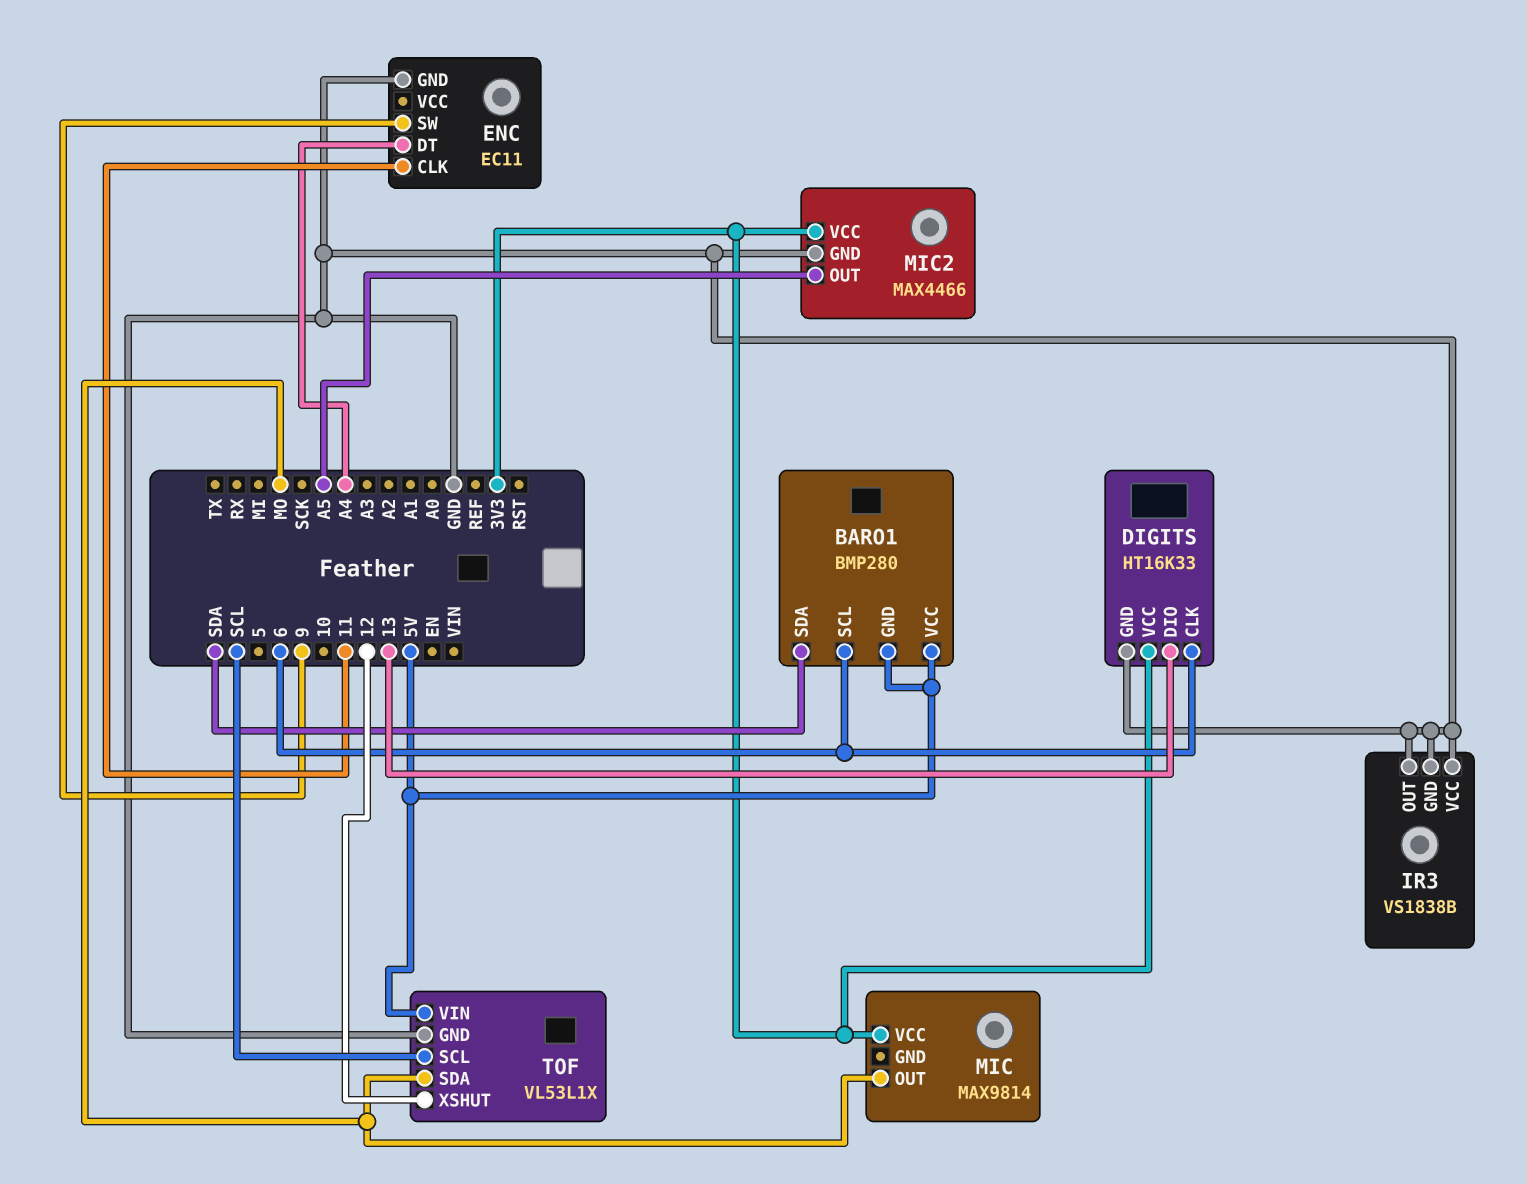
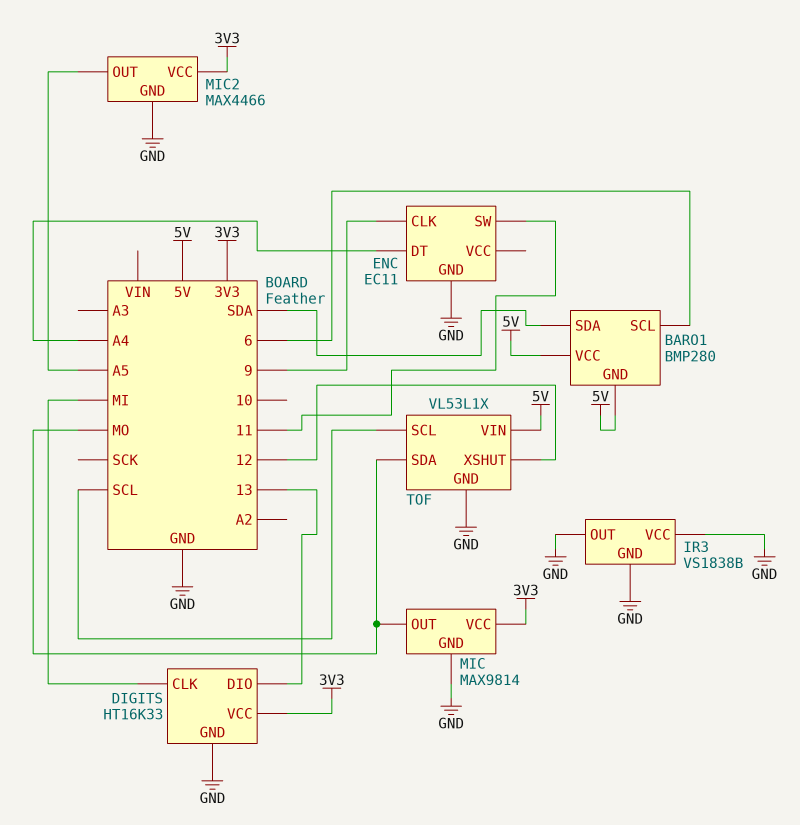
DIGITS pin CLK: 6 -> MI
ENC pin CLK: 11 -> 9
ENC pin SW: 9 -> 11
MIC pin GND: none -> GND

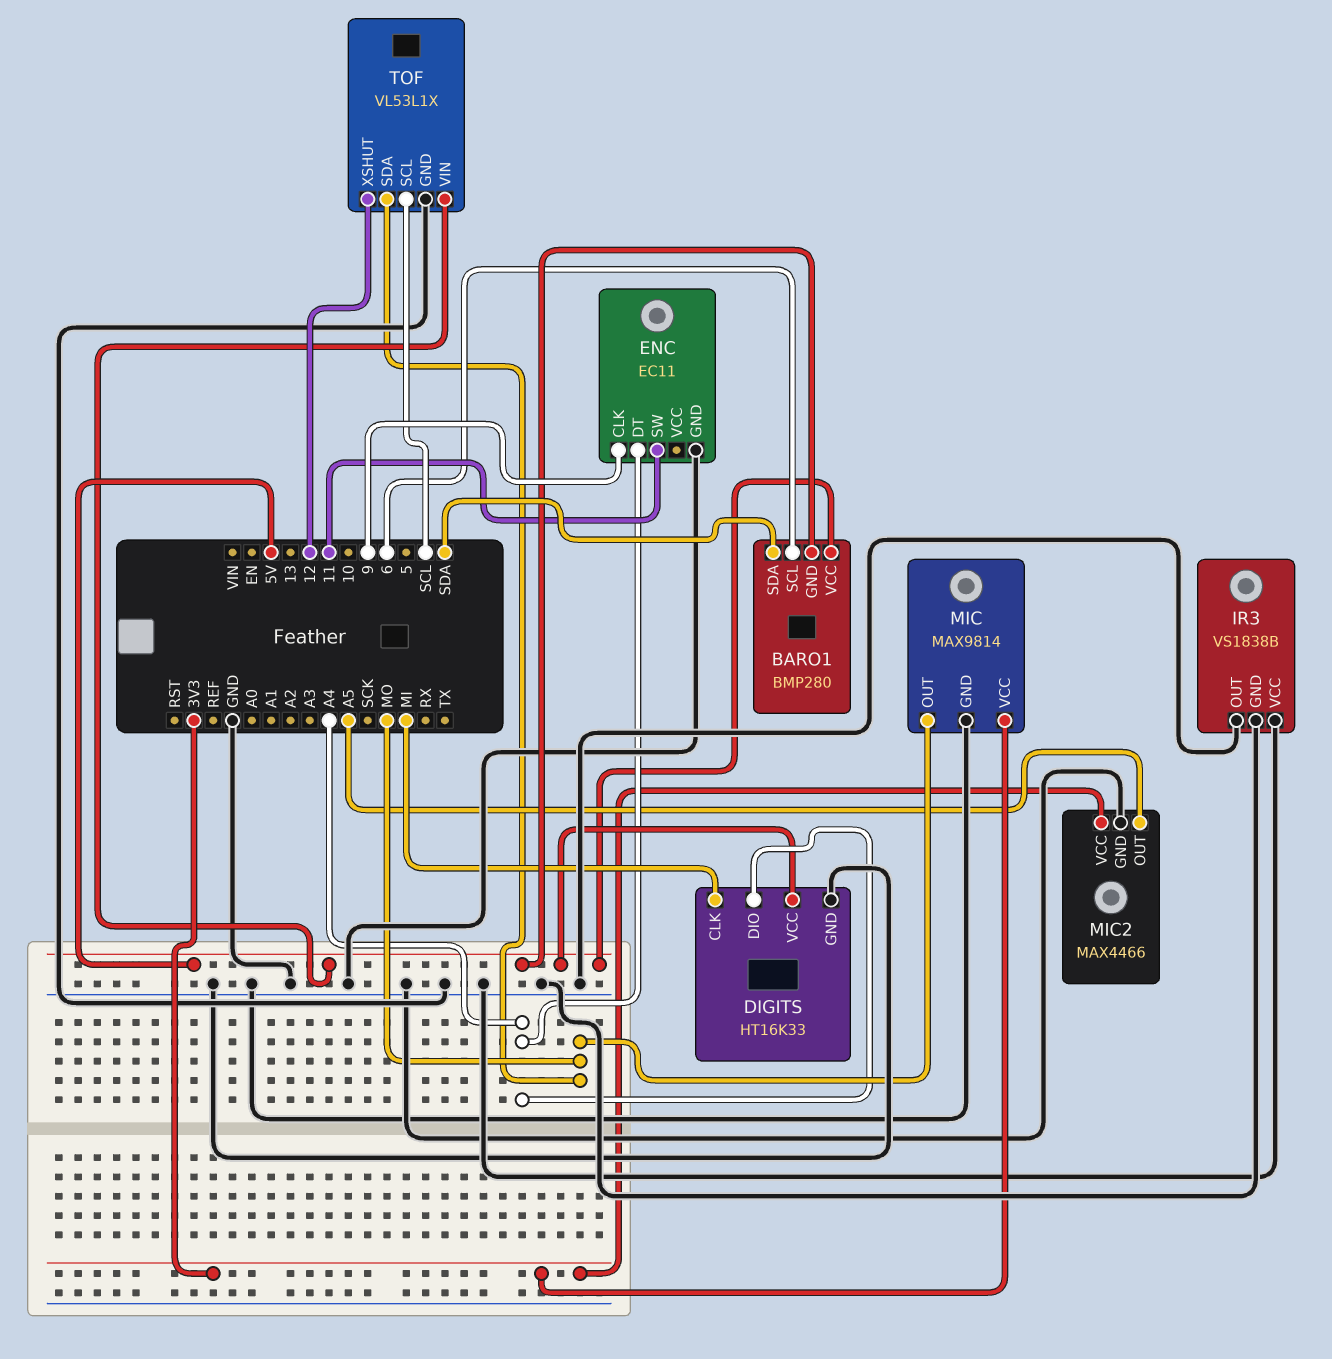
DIGITS pin DIO: 13 -> A4
DIGITS pin VCC: 3V3 -> 5V

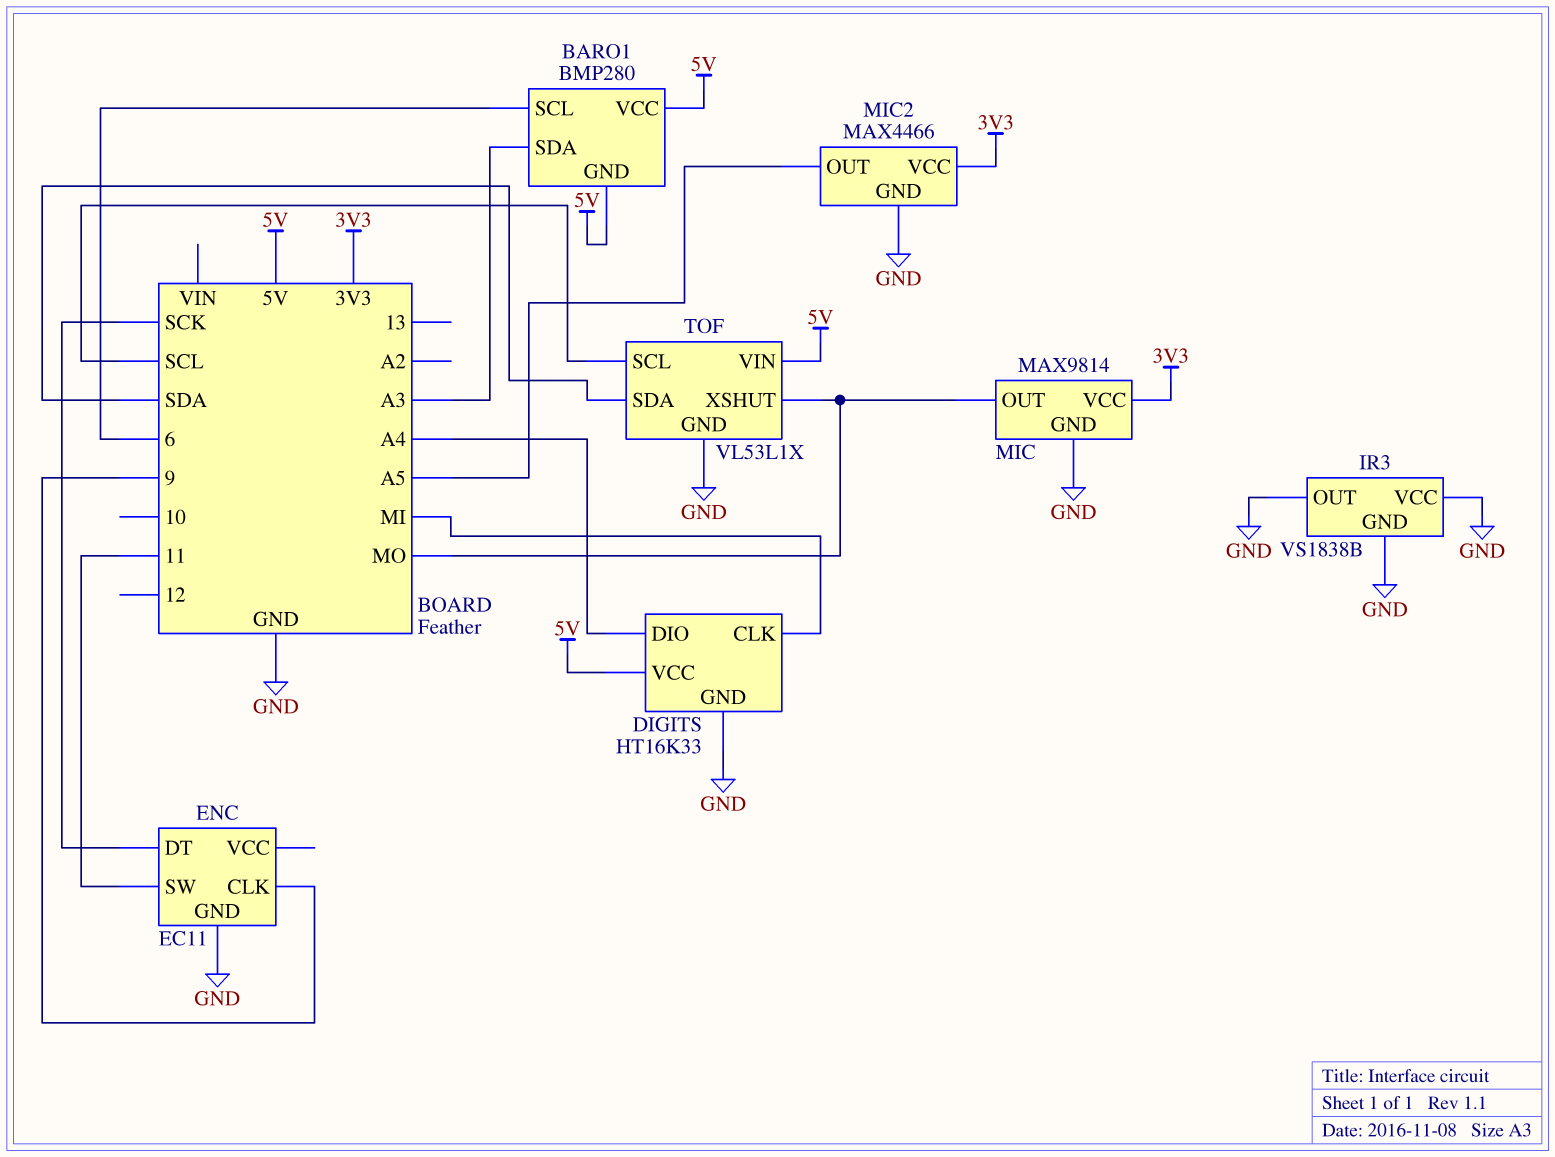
BARO1 pin SDA: SDA -> A3
ENC pin DT: A4 -> SCK
TOF pin SDA: MO -> SDA
TOF pin XSHUT: 12 -> MO

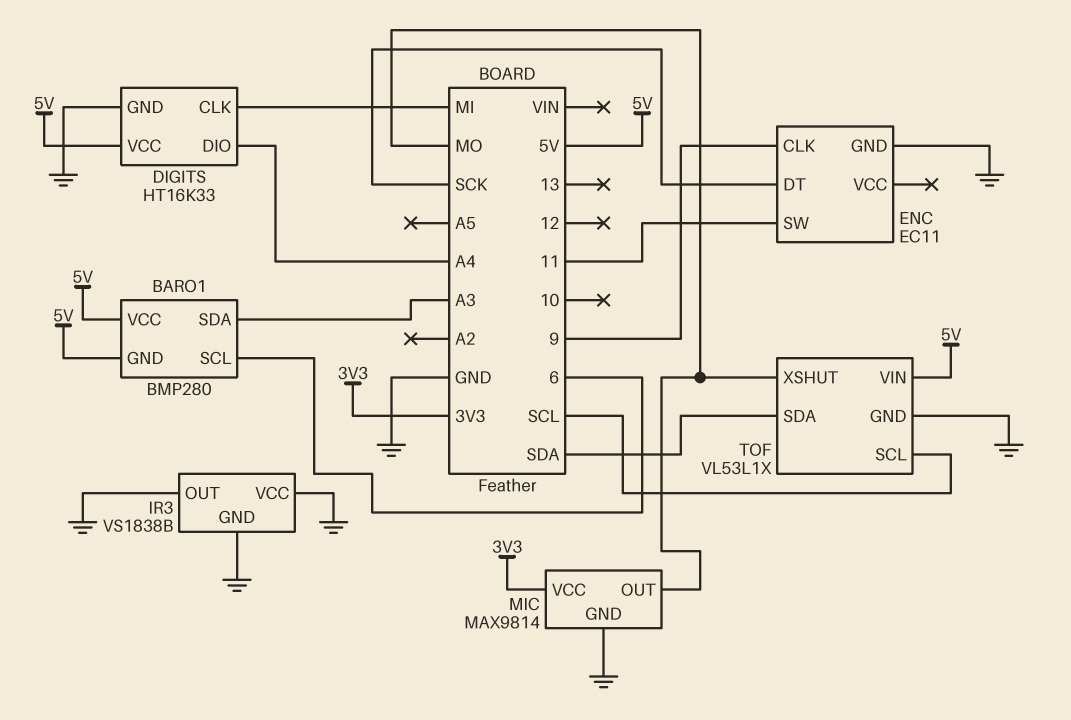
MIC2: MAX4466 -> none
MIC2 pin GND: GND -> none
MIC2 pin OUT: A5 -> none
MIC2 pin VCC: 3V3 -> none

